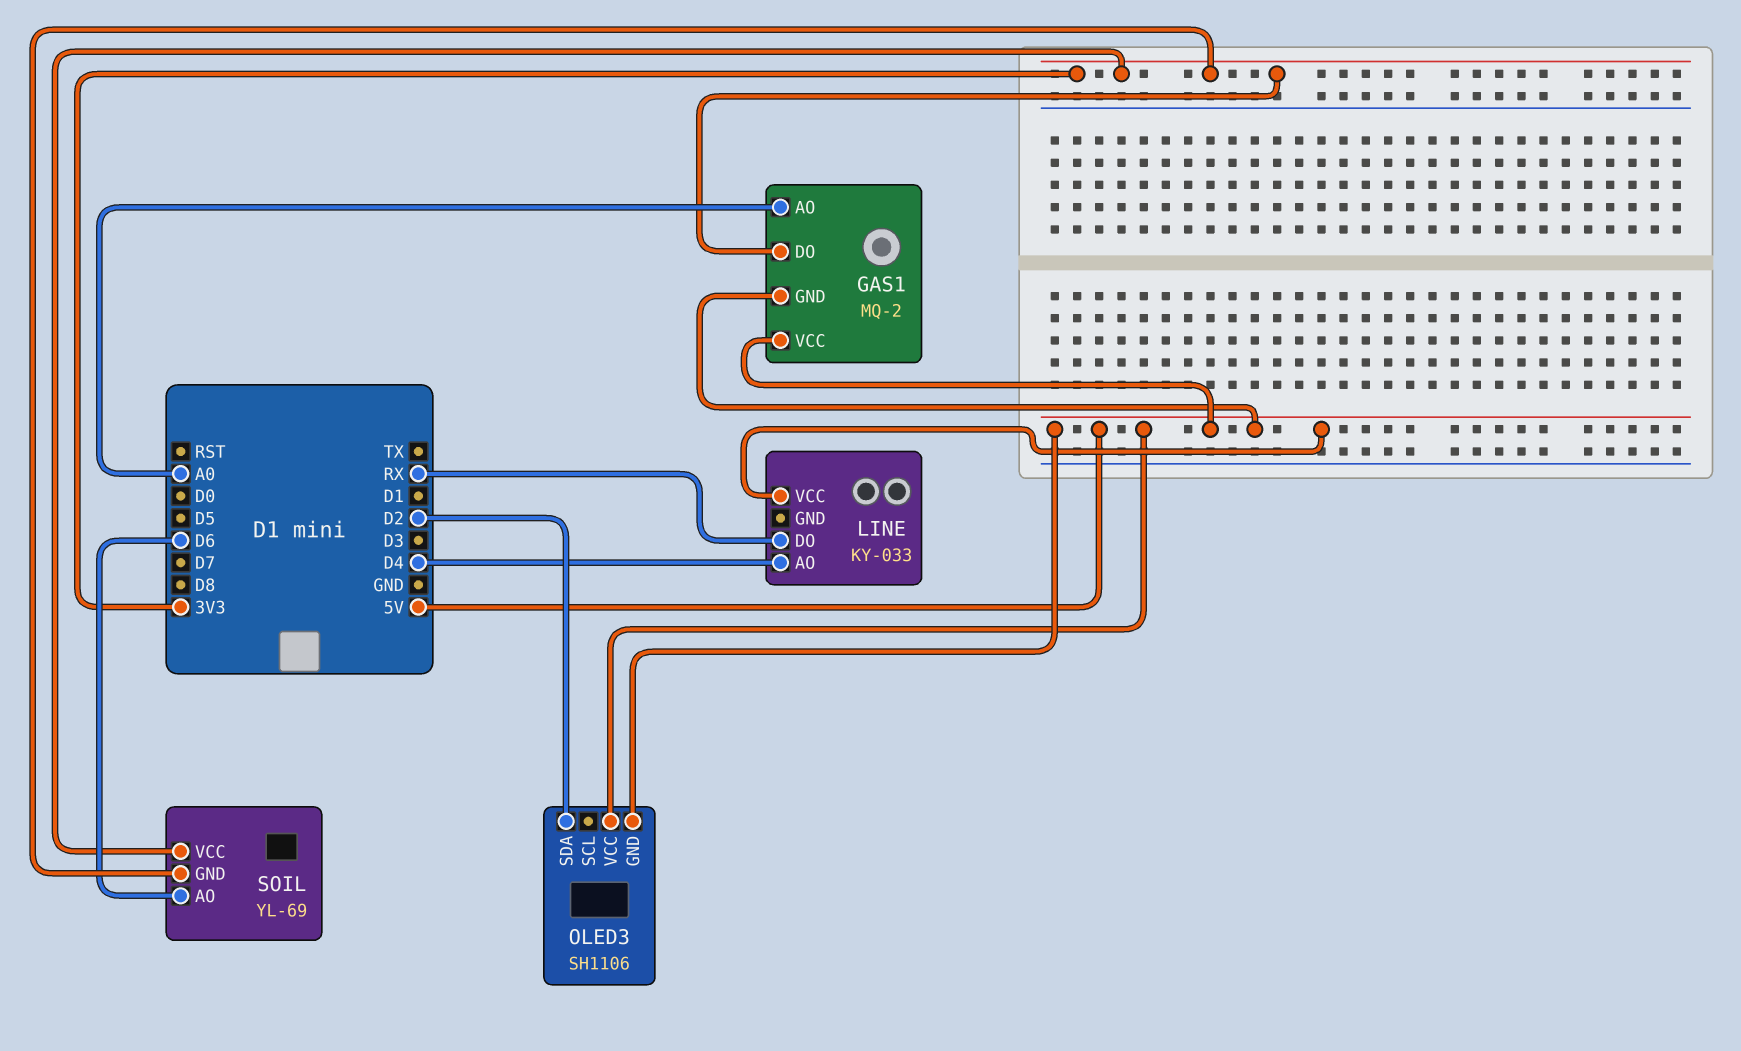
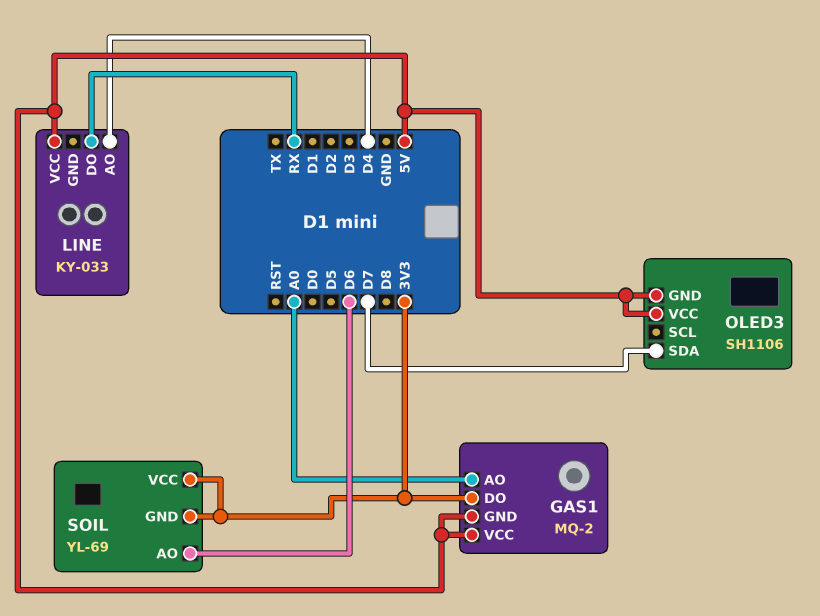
OLED3 pin SDA: D2 -> D7

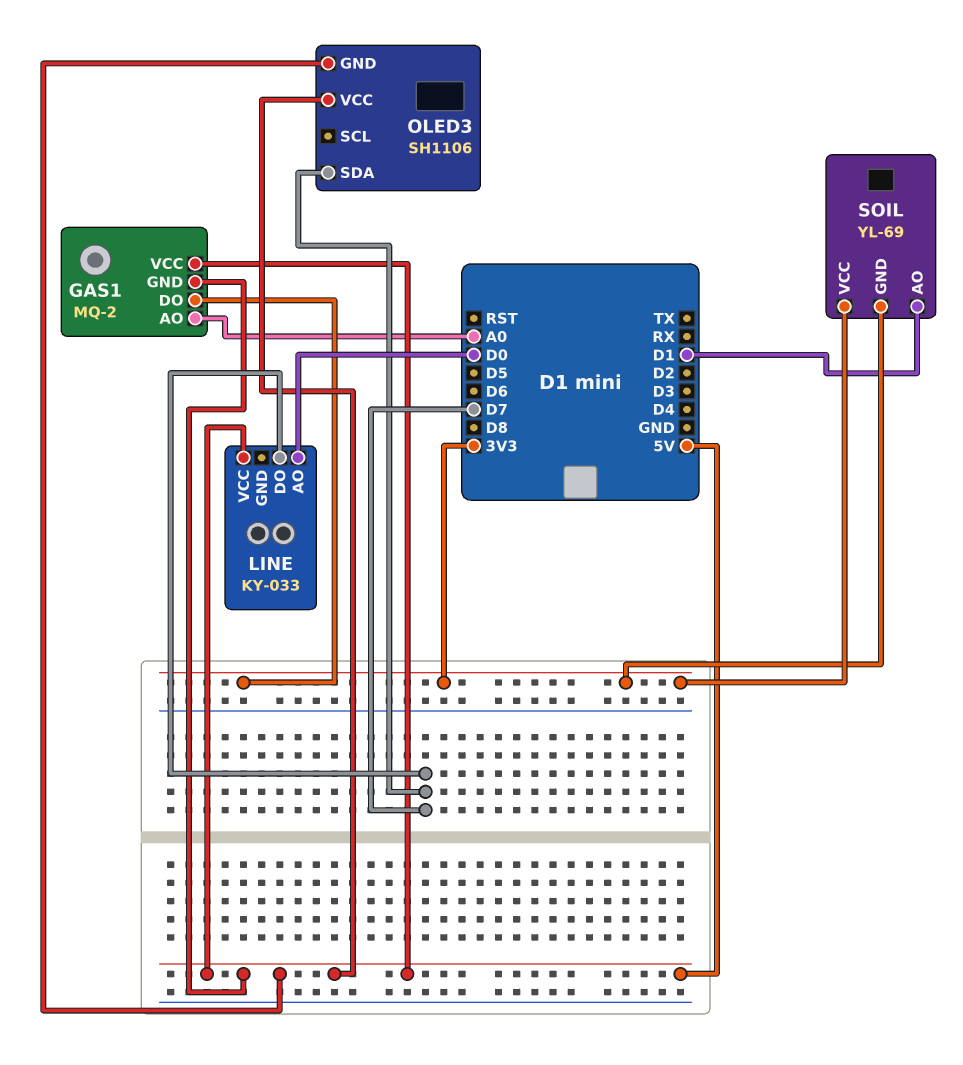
LINE pin AO: D4 -> D0
LINE pin DO: RX -> D7
SOIL pin AO: D6 -> D1

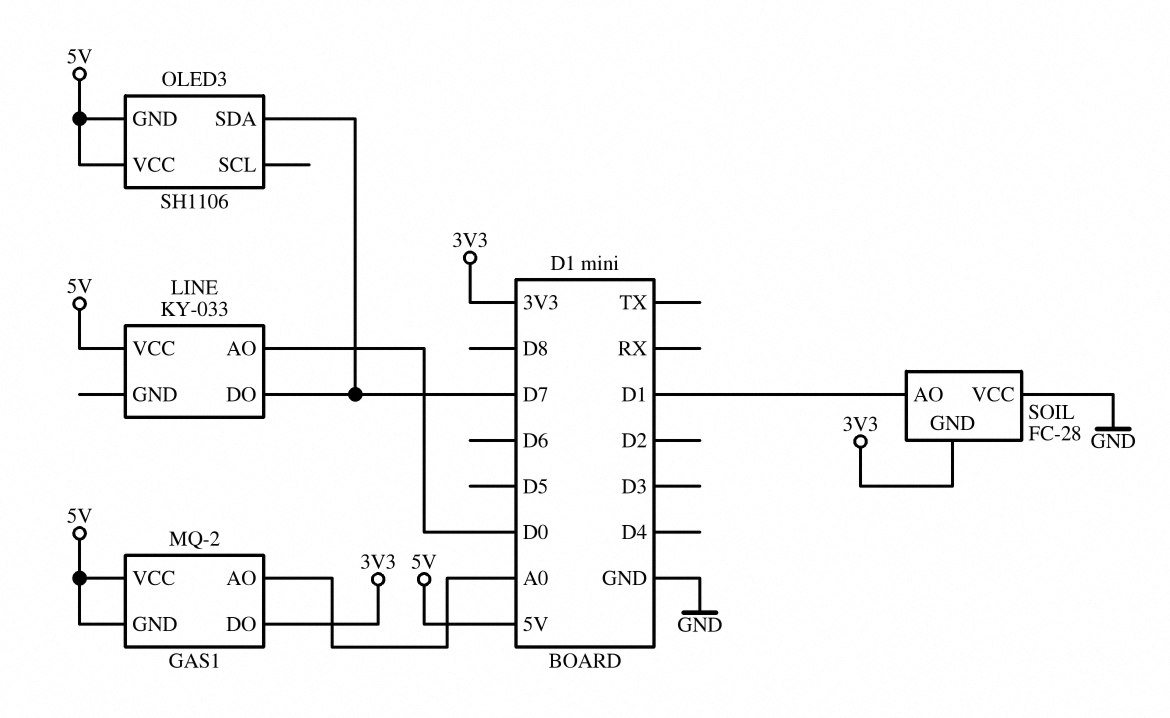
SOIL: YL-69 -> FC-28
SOIL pin VCC: 3V3 -> GND

